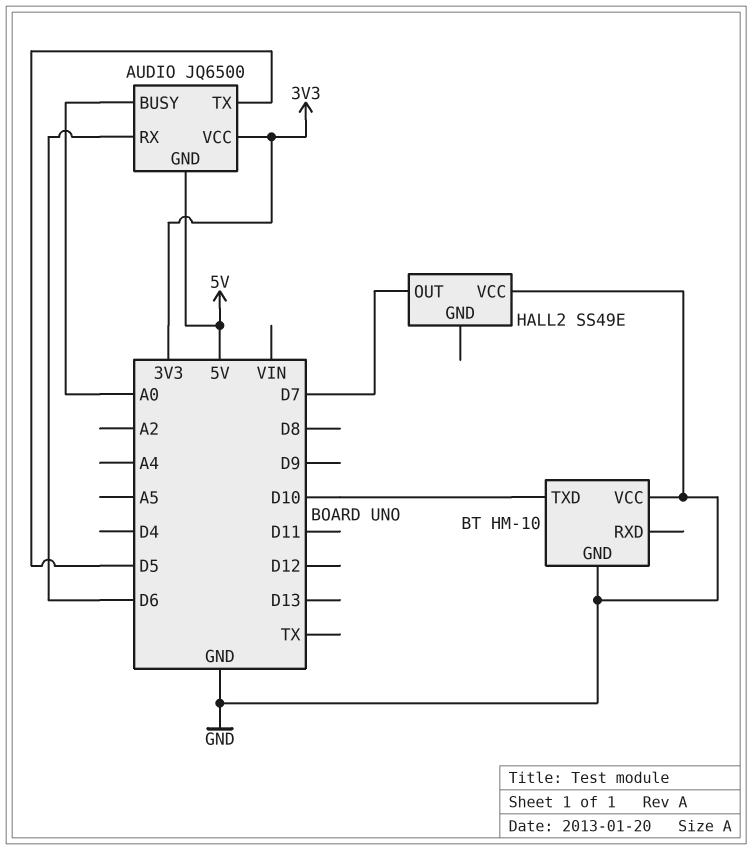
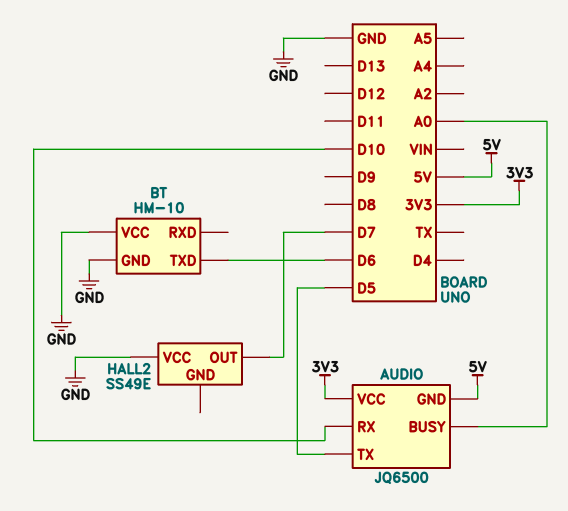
AUDIO pin RX: D6 -> D10
BT pin TXD: D10 -> D6

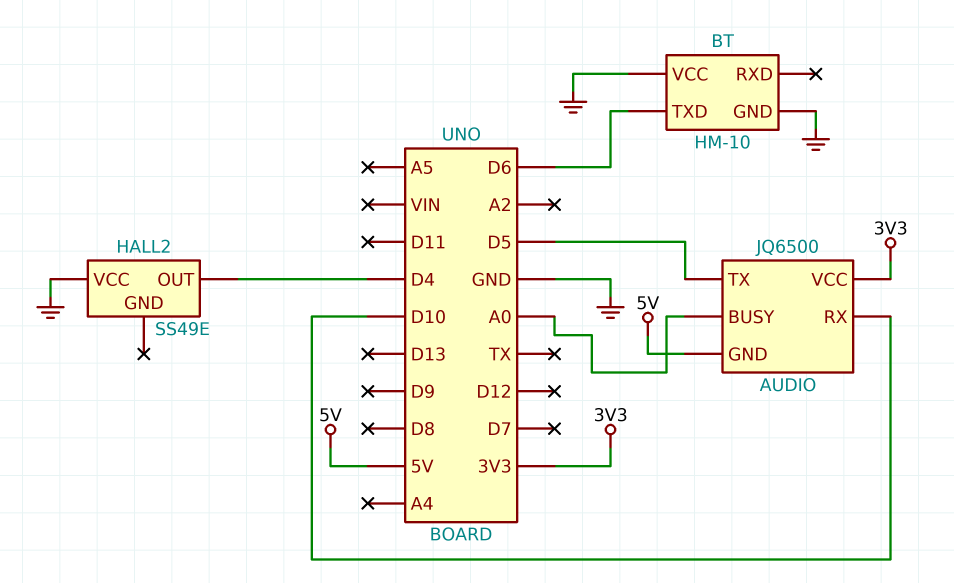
HALL2 pin OUT: D7 -> D4

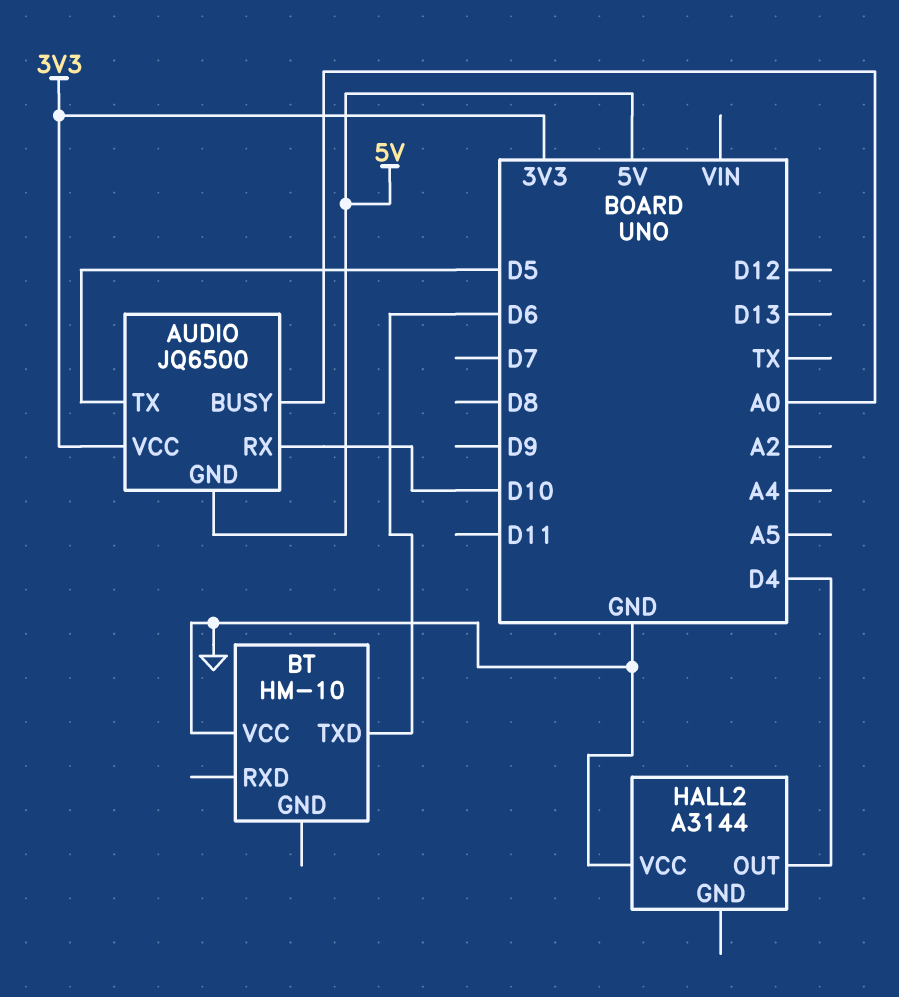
BT pin GND: GND -> none
HALL2: SS49E -> A3144

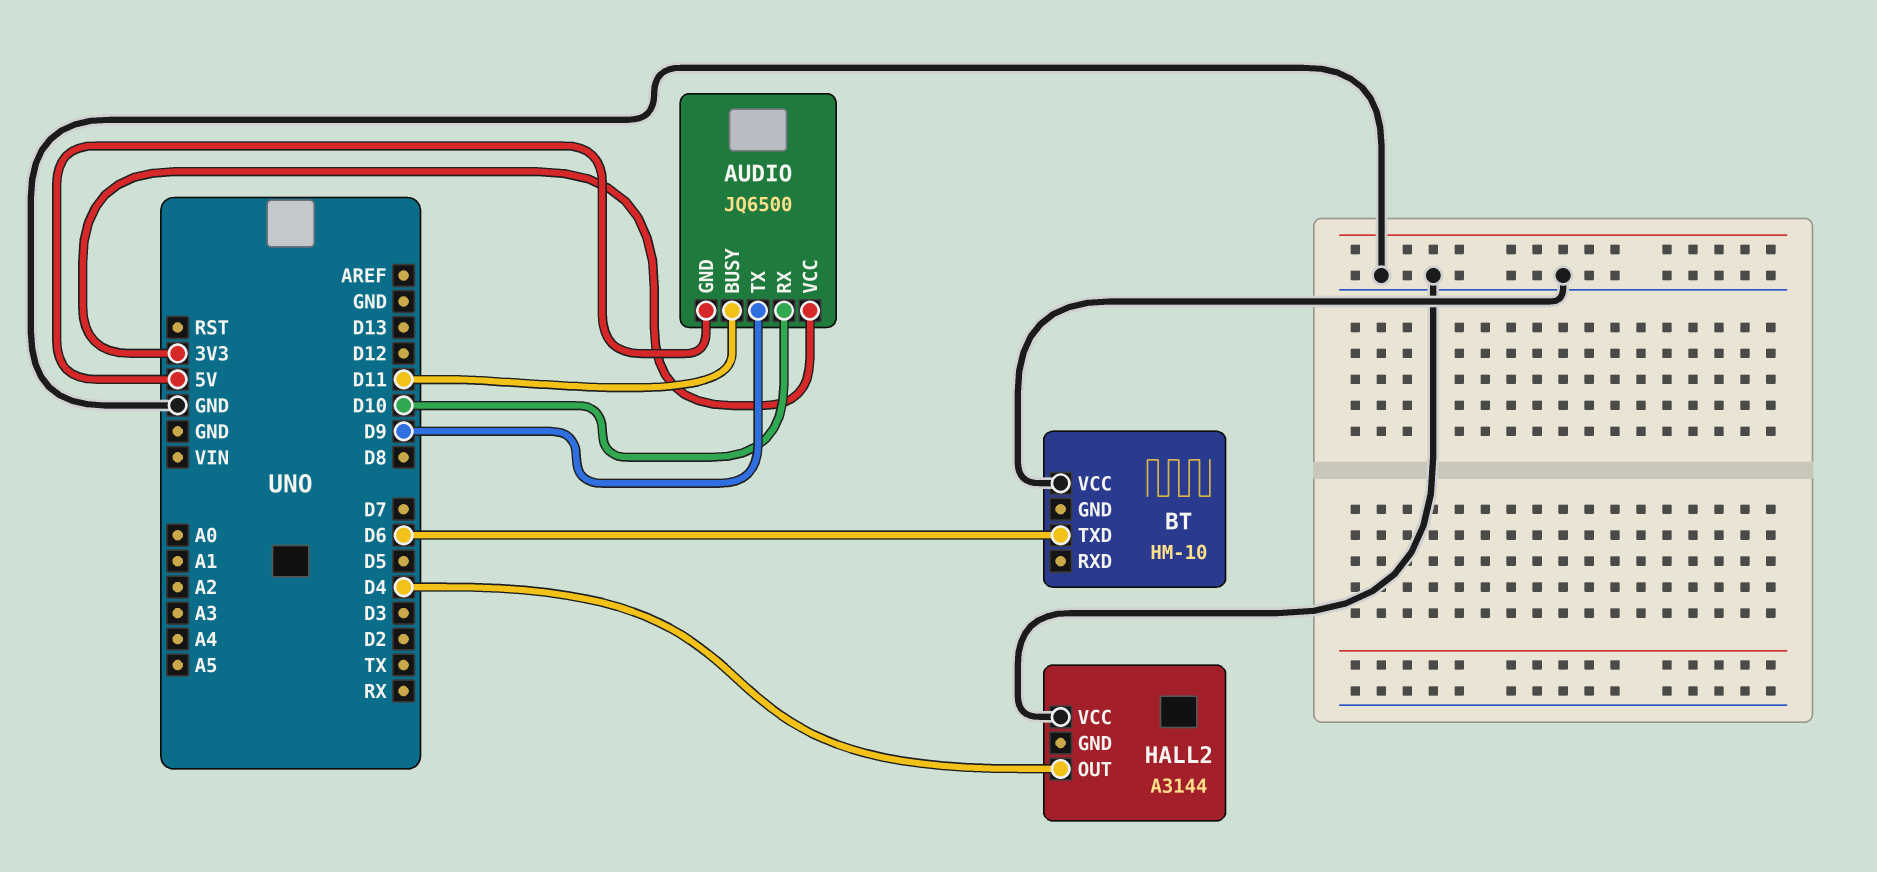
AUDIO pin BUSY: A0 -> D11
AUDIO pin TX: D5 -> D9

